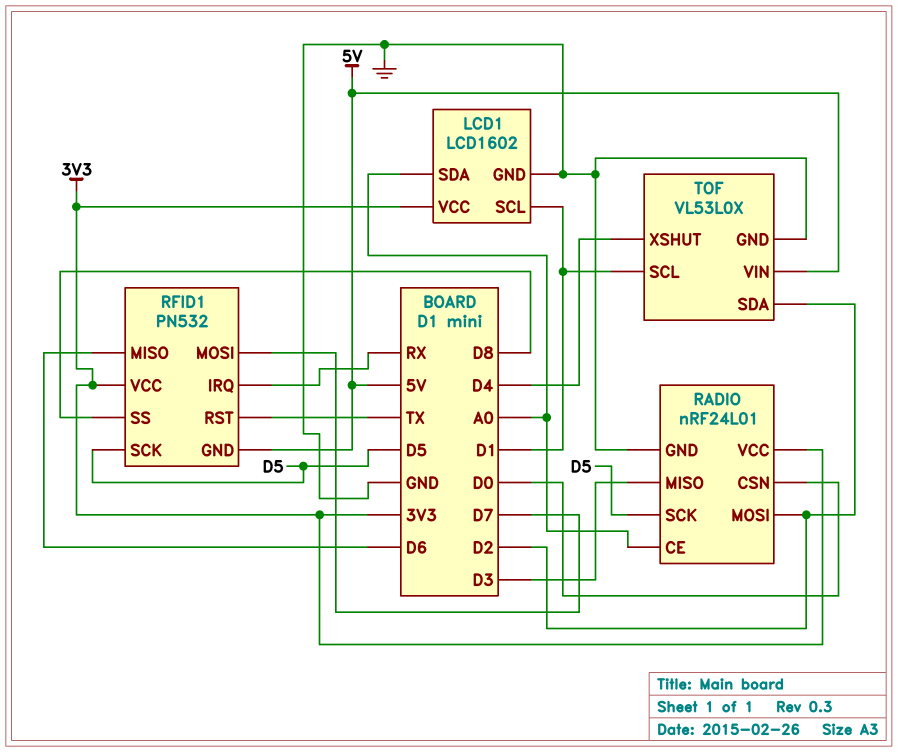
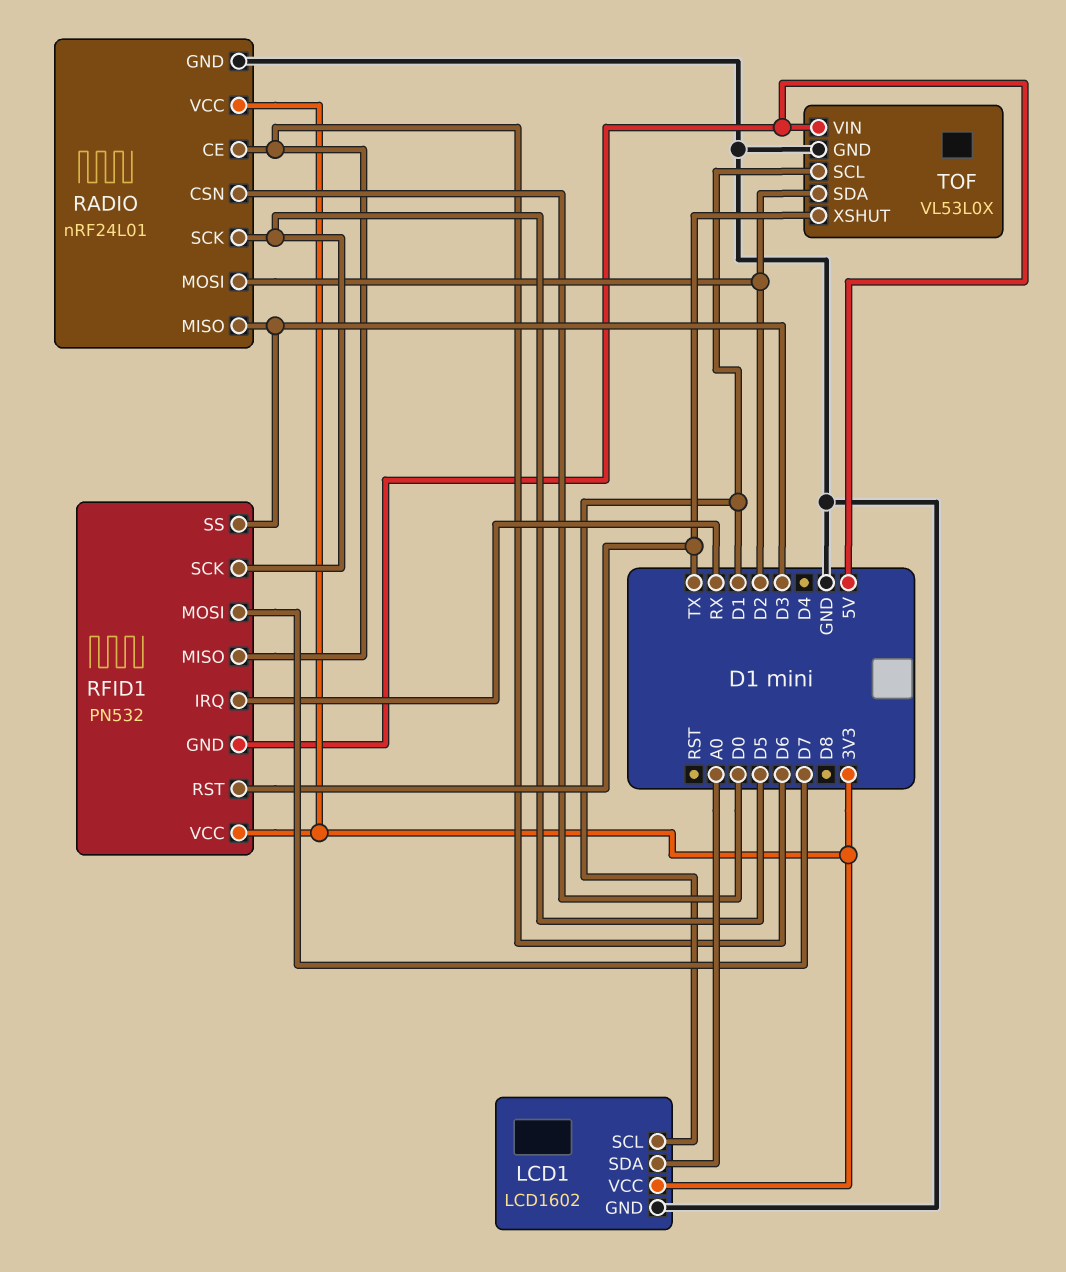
RADIO pin CE: A0 -> D6
RFID1 pin SS: D8 -> D3
TOF pin XSHUT: D4 -> TX

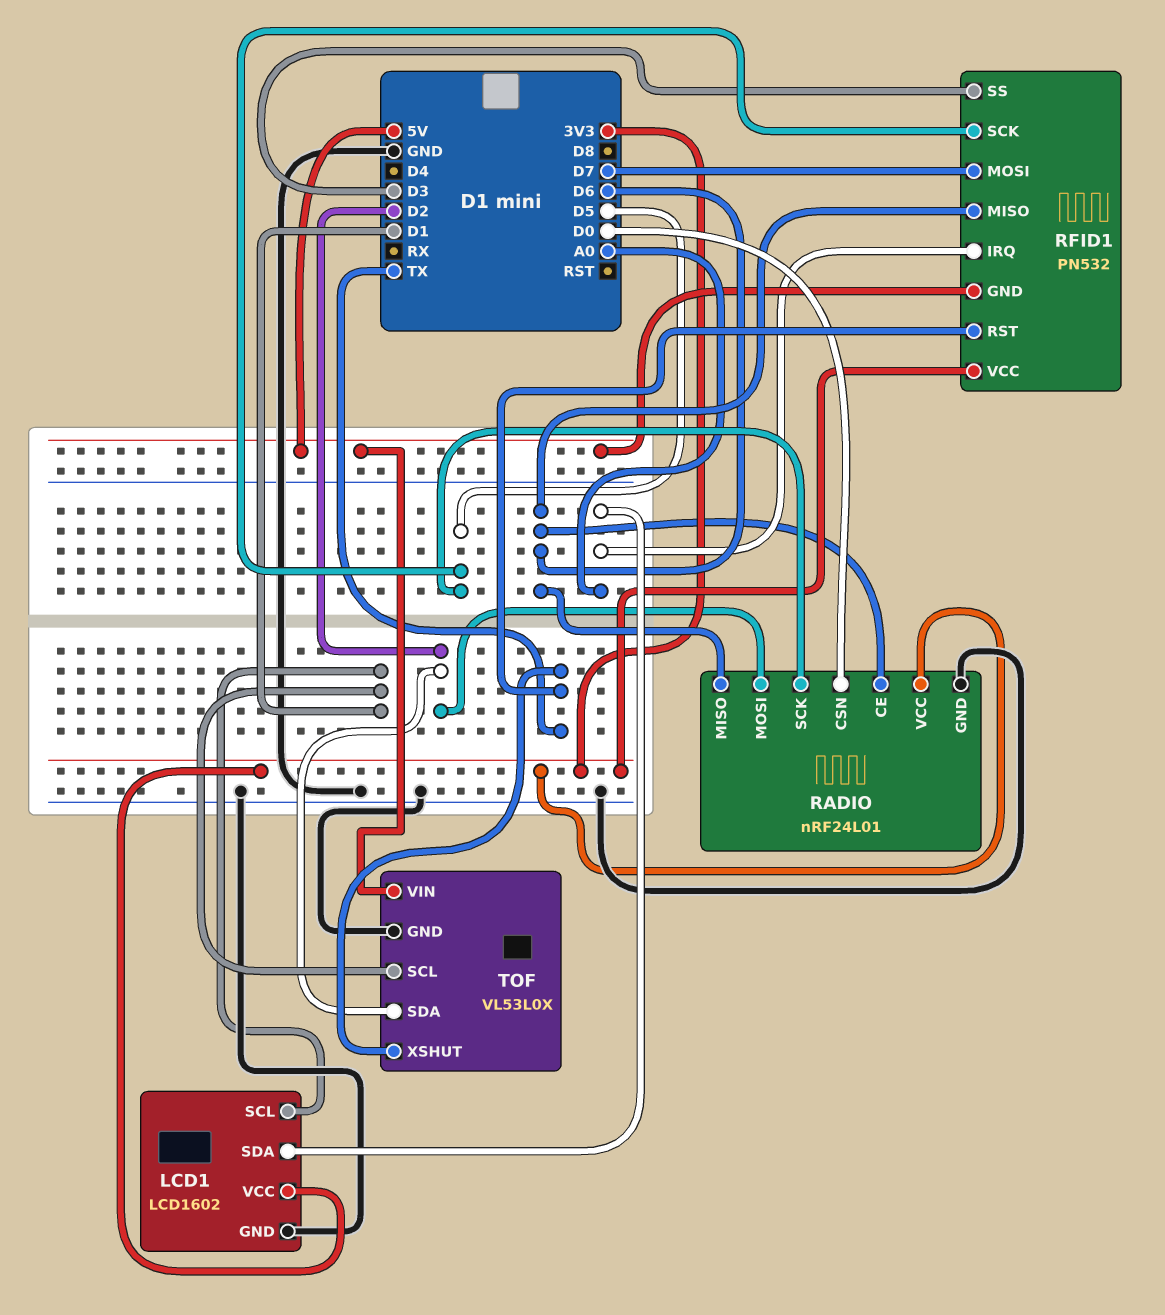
RADIO pin MISO: D3 -> D6
RFID1 pin IRQ: RX -> A0

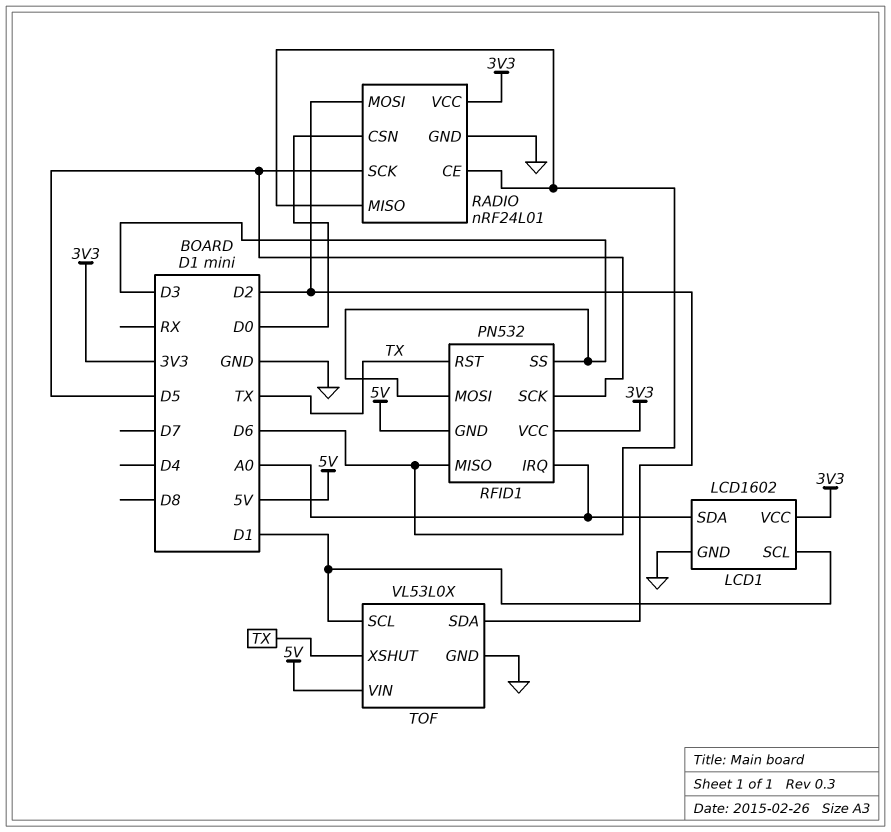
RFID1 pin MOSI: D7 -> D3

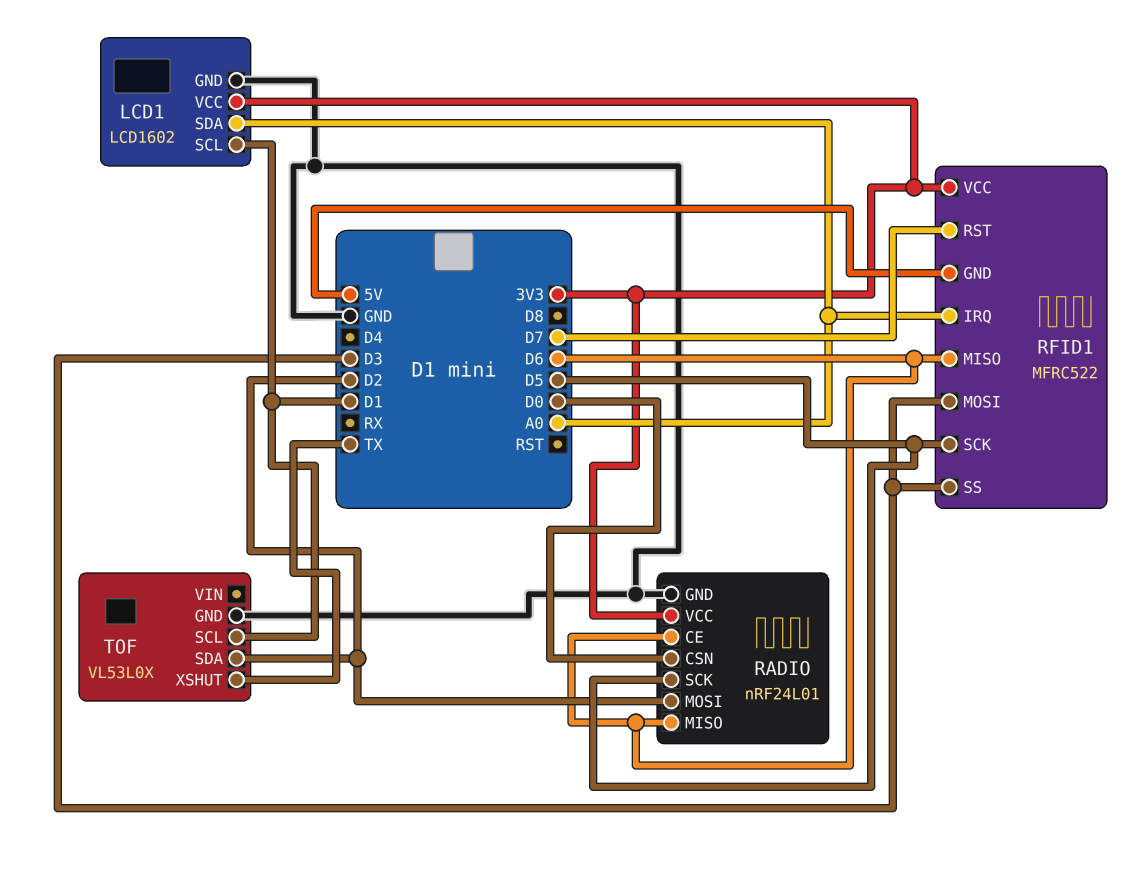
RFID1: PN532 -> MFRC522
RFID1 pin RST: TX -> D7
TOF pin VIN: 5V -> none

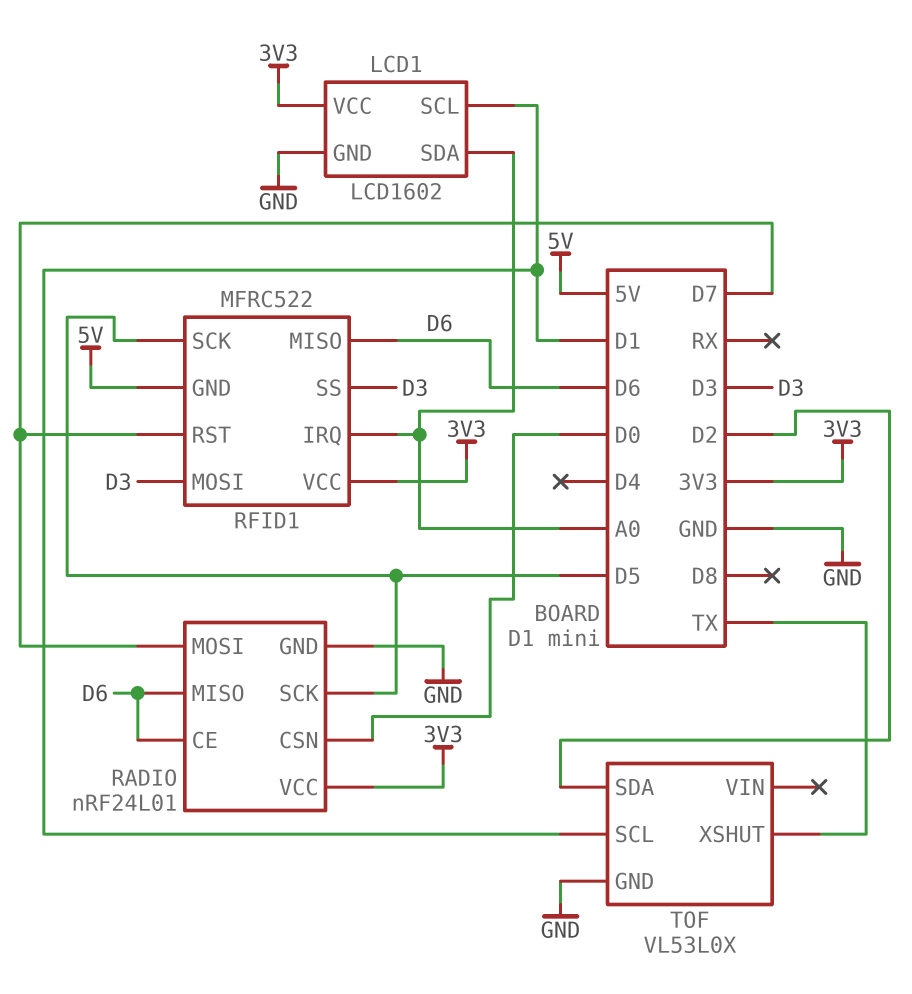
RADIO pin MOSI: D2 -> D7

